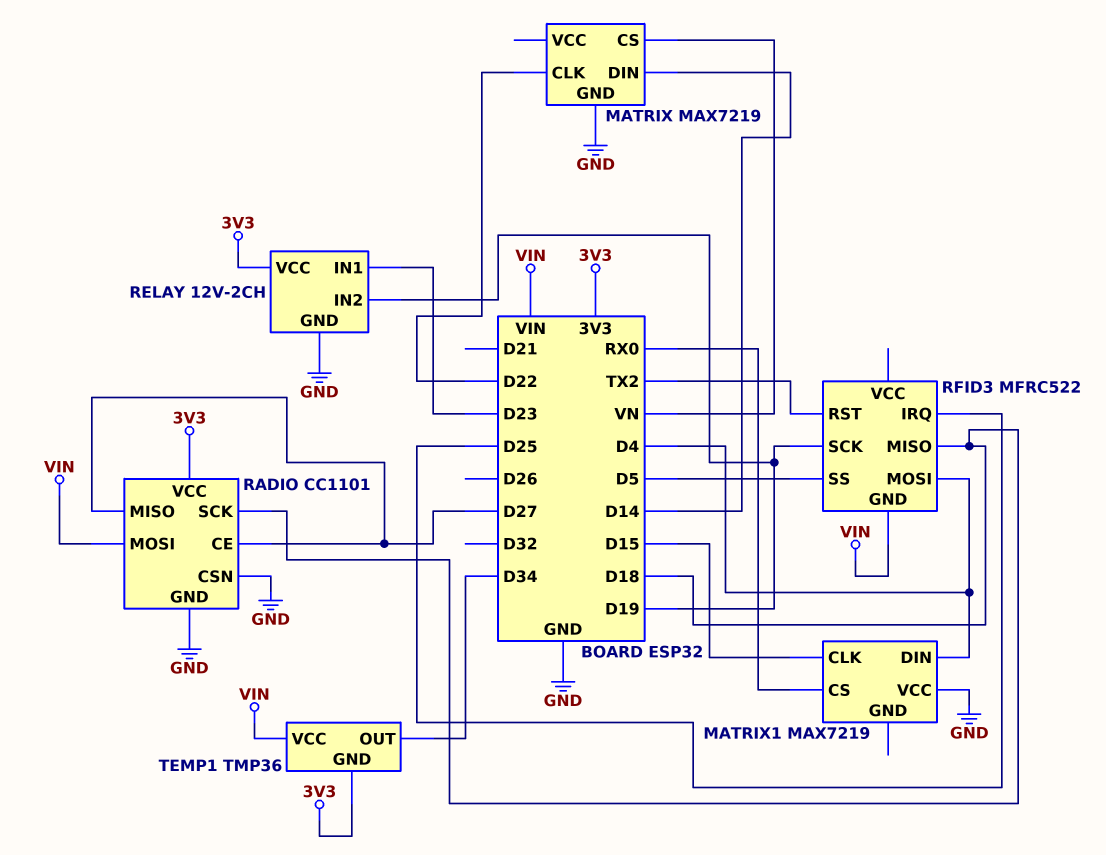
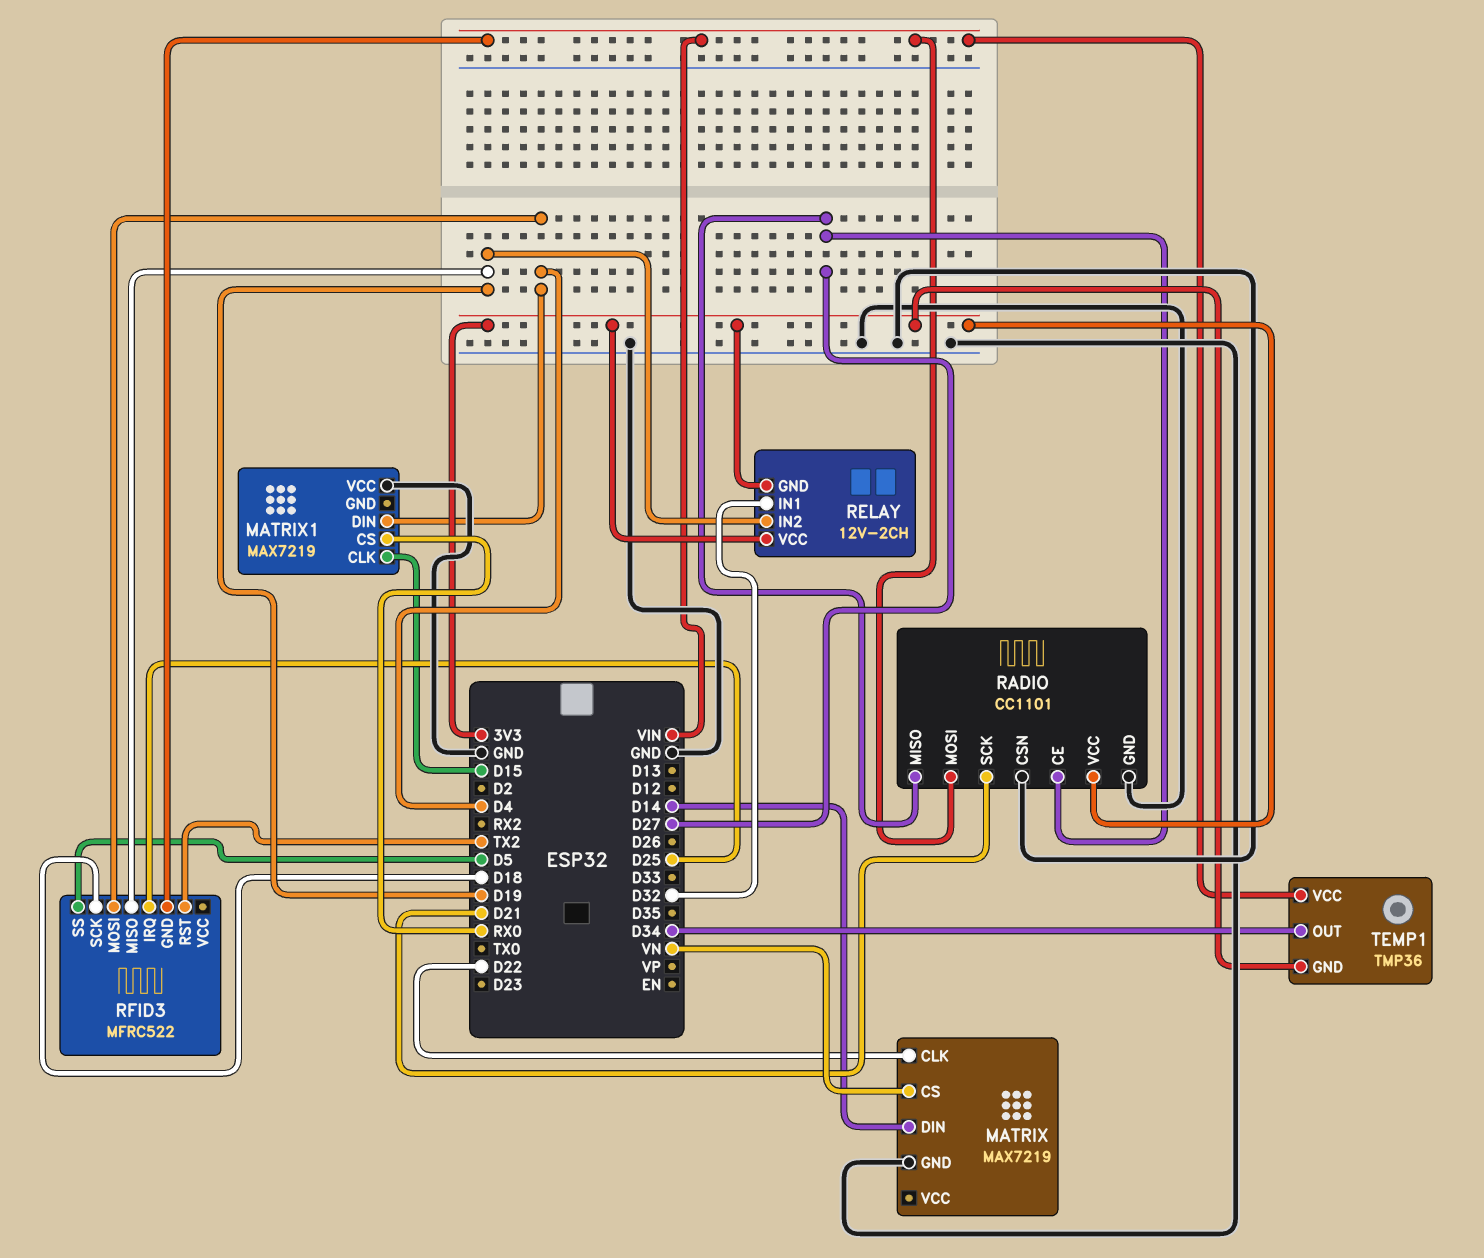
RADIO pin SCK: D18 -> D21
RELAY pin GND: GND -> 3V3
RELAY pin IN1: D23 -> D32
RFID3 pin MISO: D18 -> D19
RFID3 pin SCK: D19 -> D18

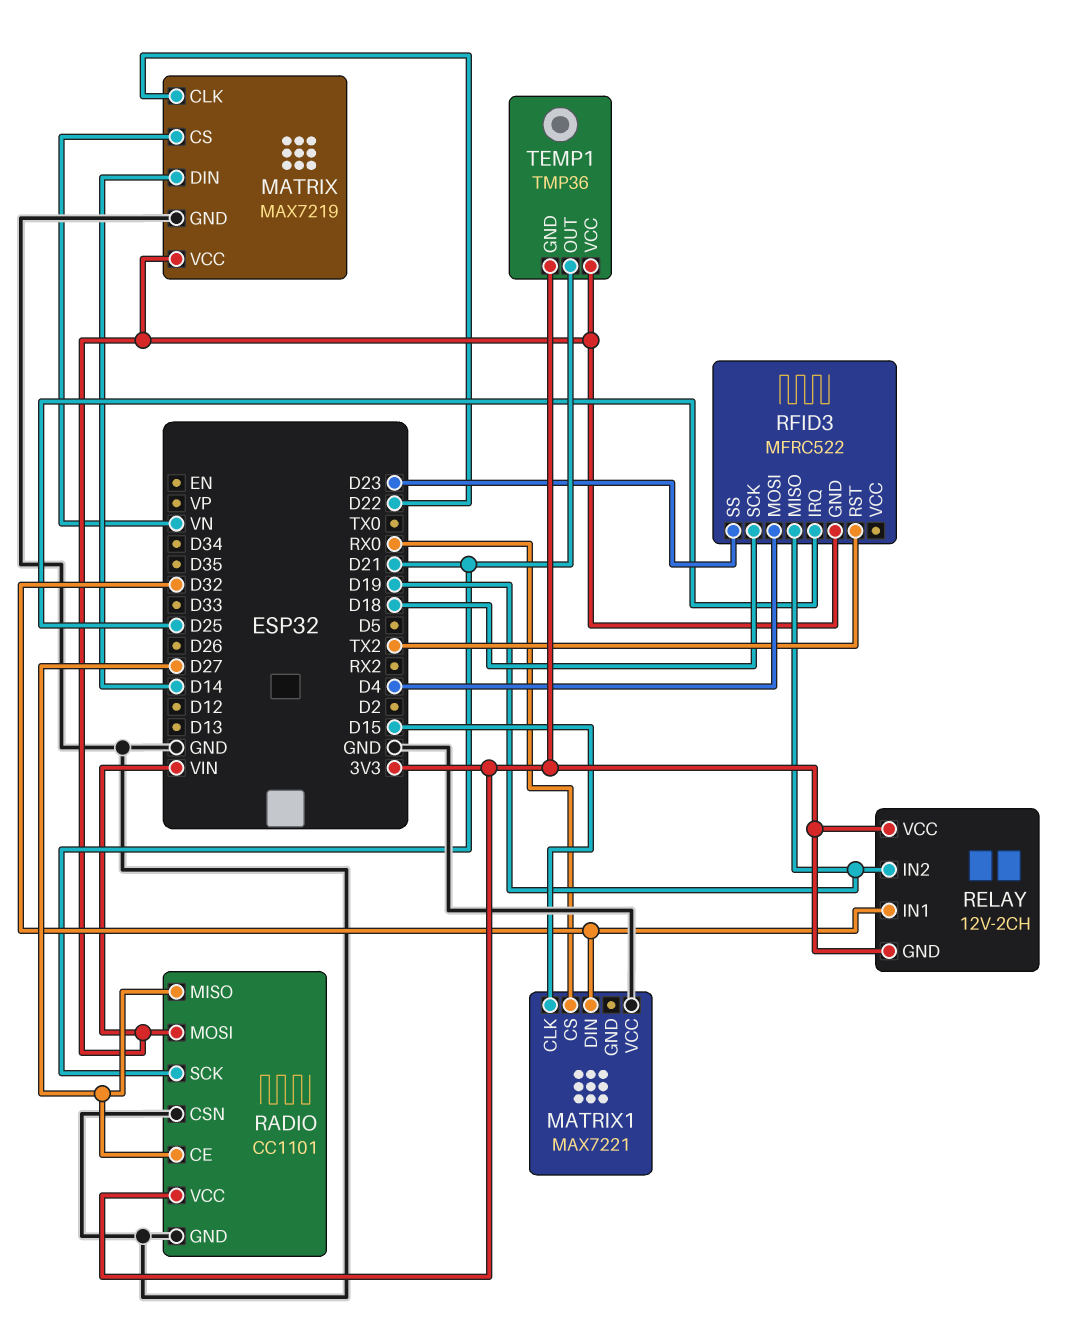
MATRIX pin VCC: none -> VIN
MATRIX1: MAX7219 -> MAX7221
MATRIX1 pin DIN: D4 -> D32
RFID3 pin SS: D5 -> D23
TEMP1 pin OUT: D34 -> D21

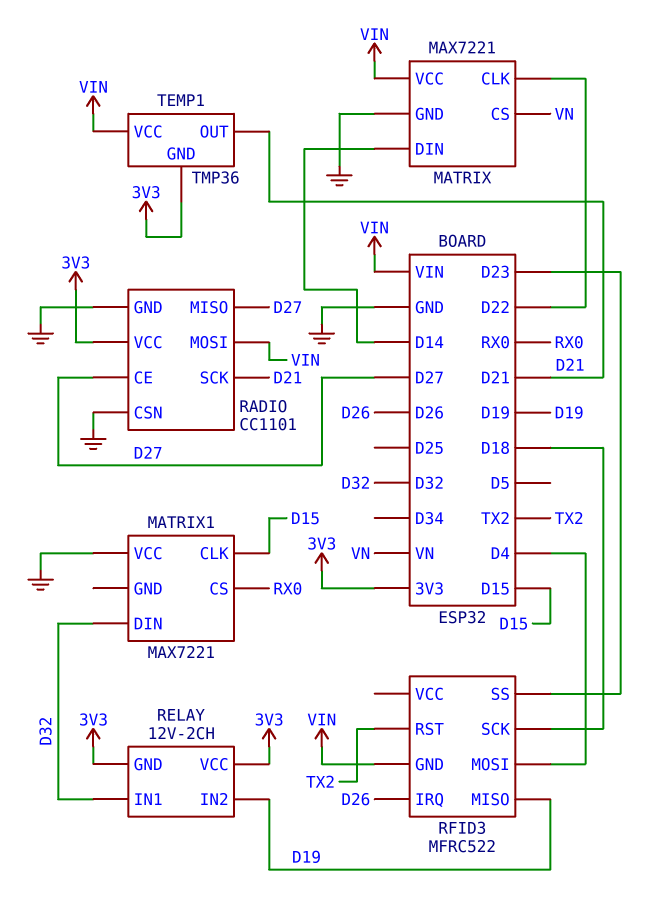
MATRIX: MAX7219 -> MAX7221
RFID3 pin IRQ: D25 -> D26

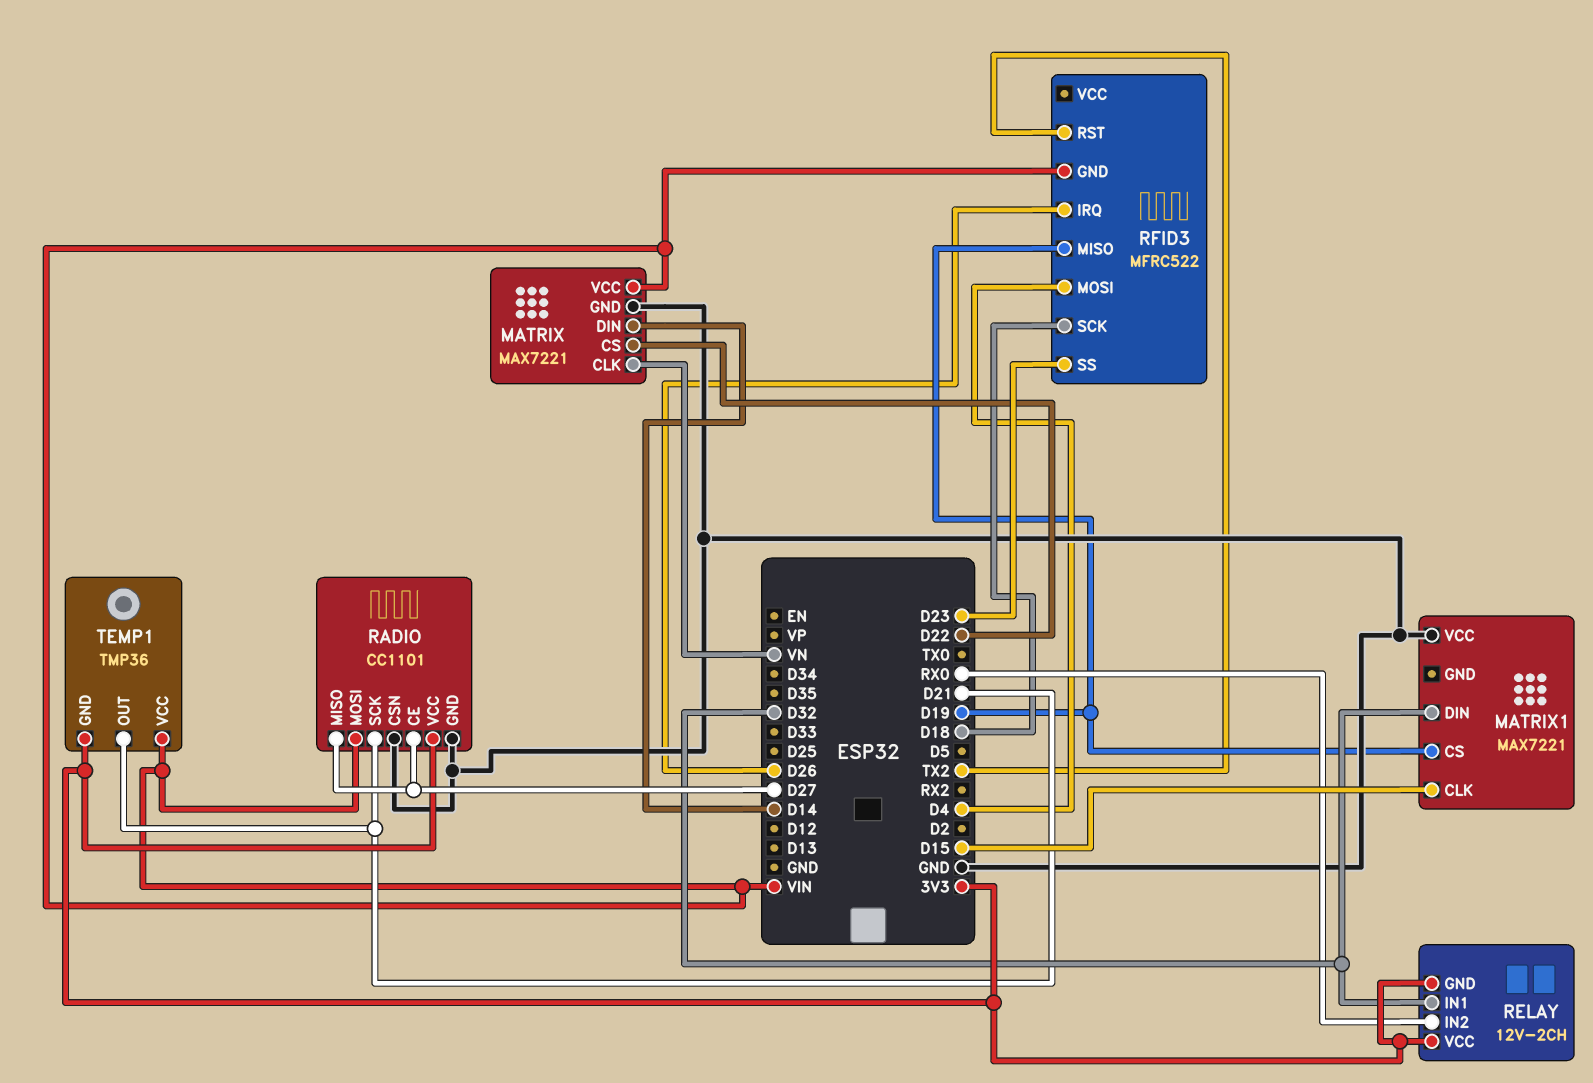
MATRIX pin CLK: D22 -> VN
MATRIX pin CS: VN -> D22
MATRIX1 pin CS: RX0 -> D19
RELAY pin IN2: D19 -> RX0

